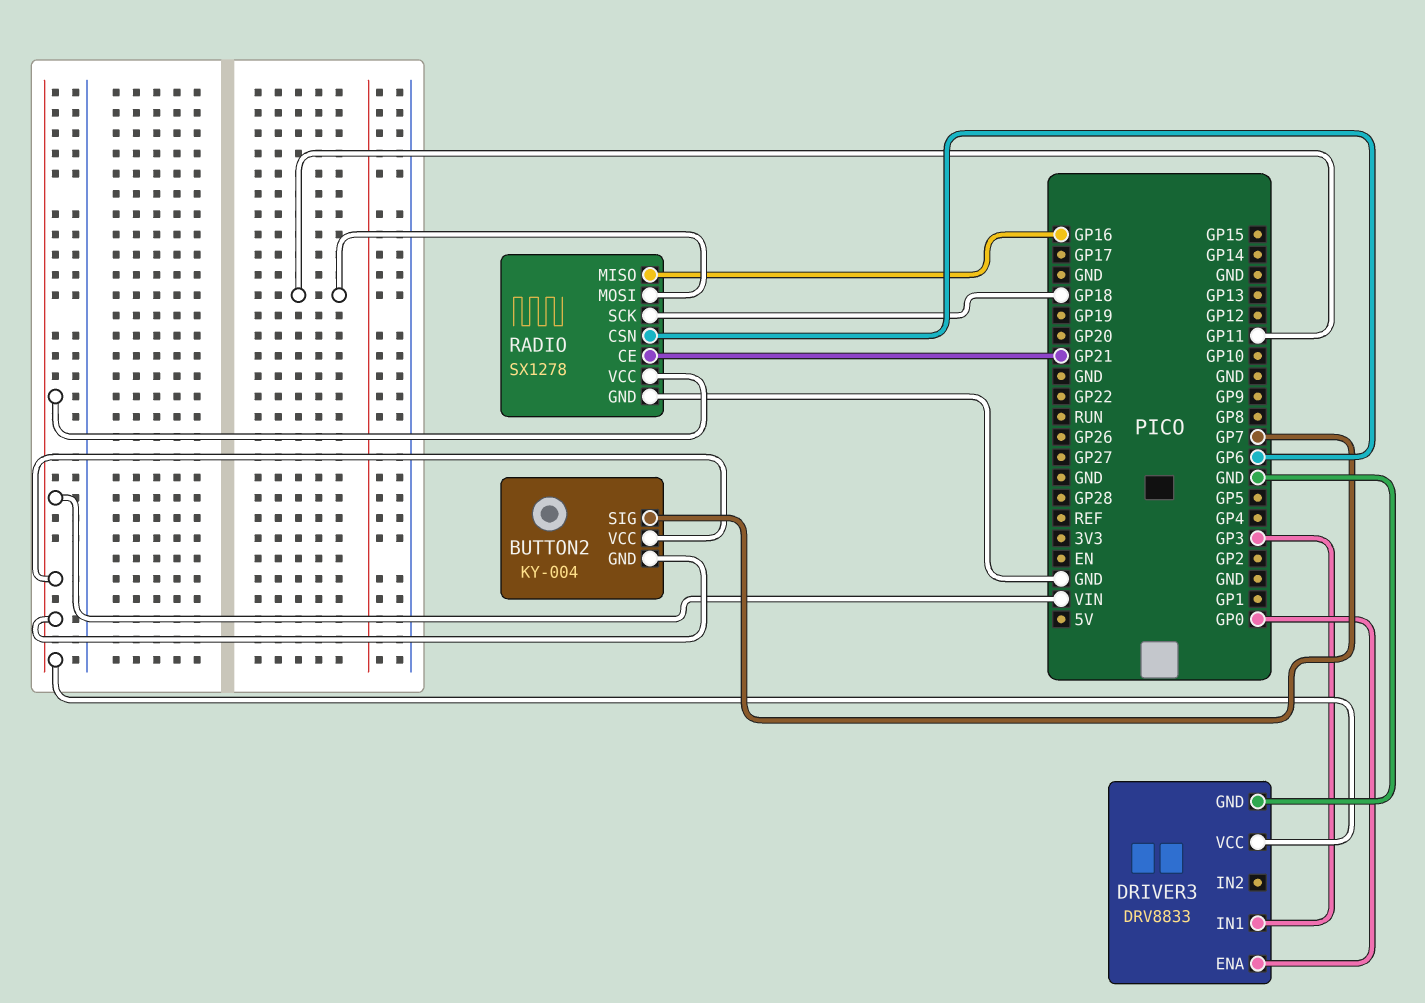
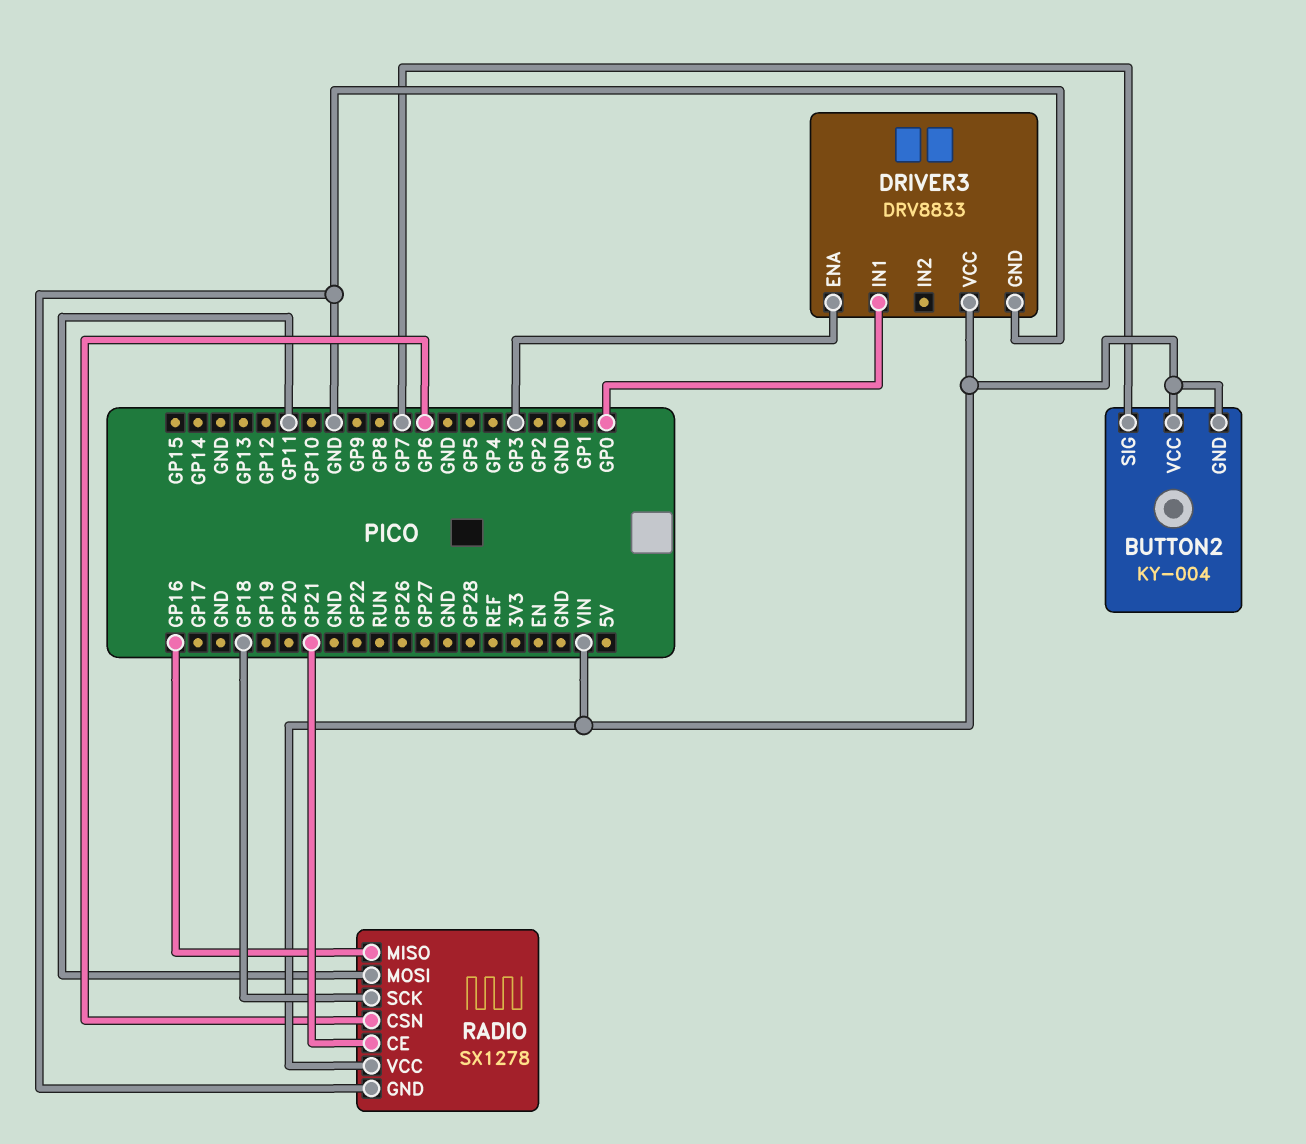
DRIVER3 pin ENA: GP0 -> GP3
DRIVER3 pin IN1: GP3 -> GP0

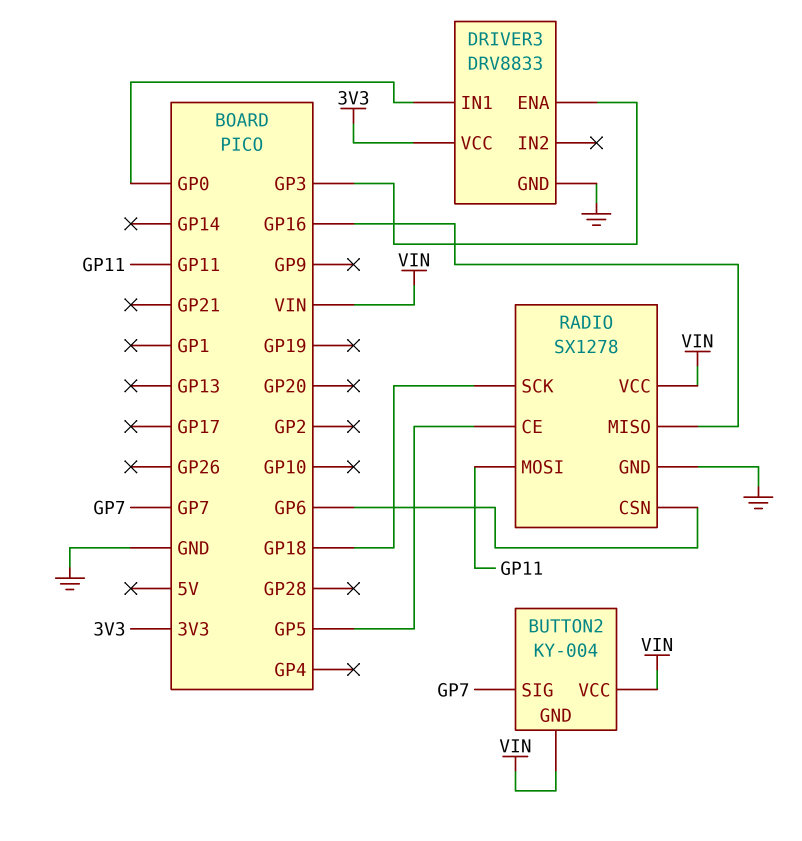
DRIVER3 pin VCC: VIN -> 3V3
RADIO pin CE: GP21 -> GP5

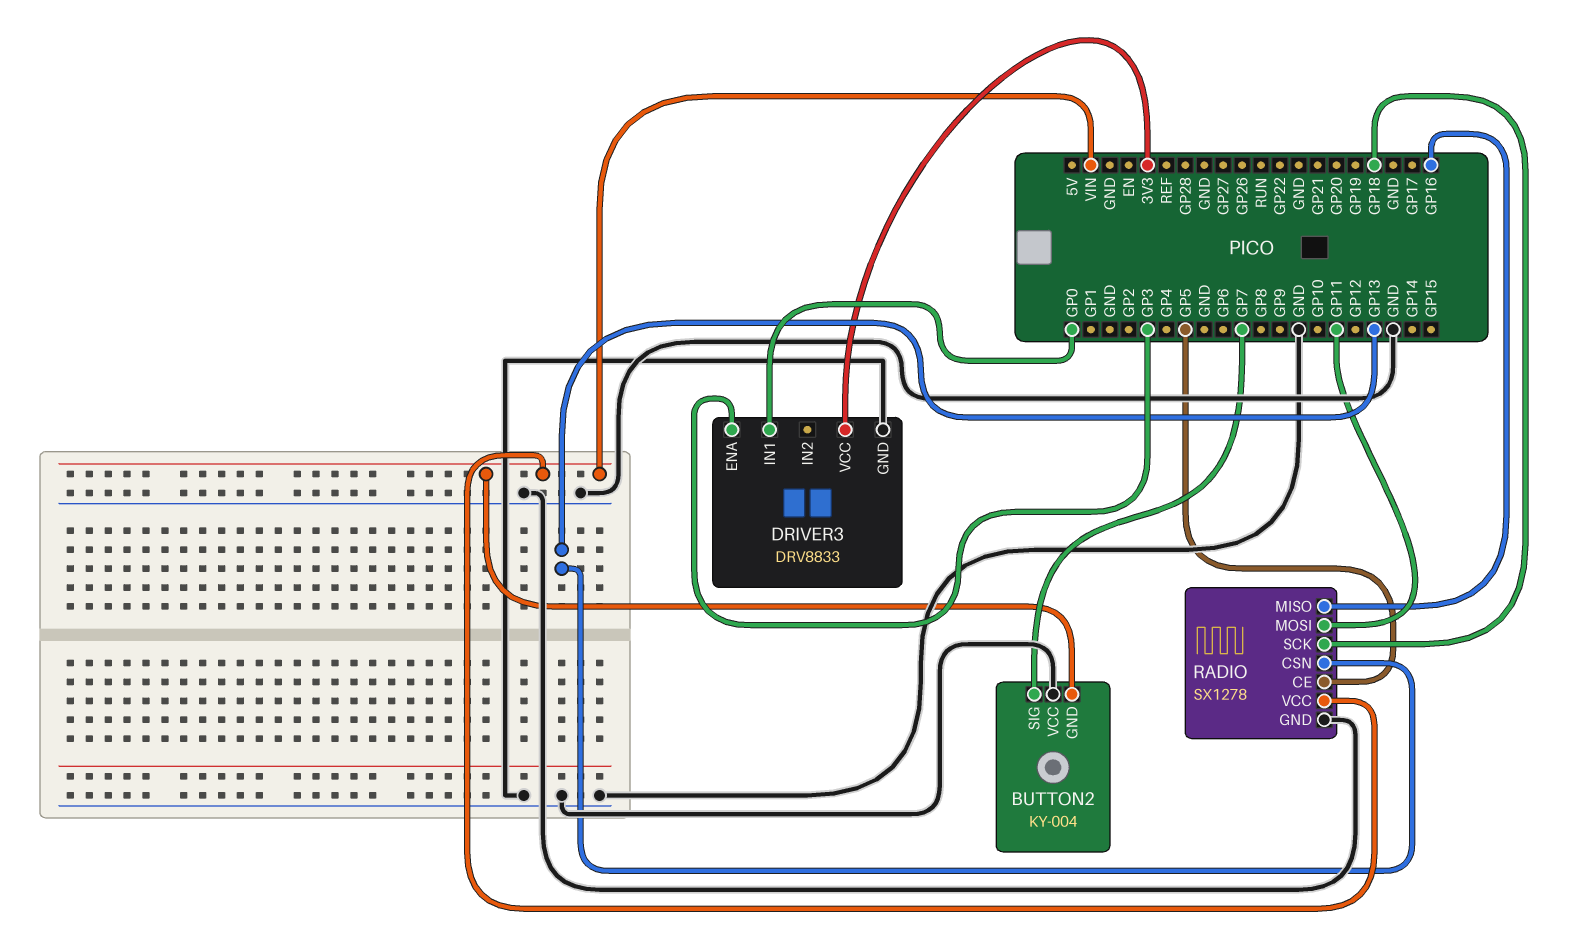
BUTTON2 pin VCC: VIN -> GND
RADIO pin CSN: GP6 -> GP13

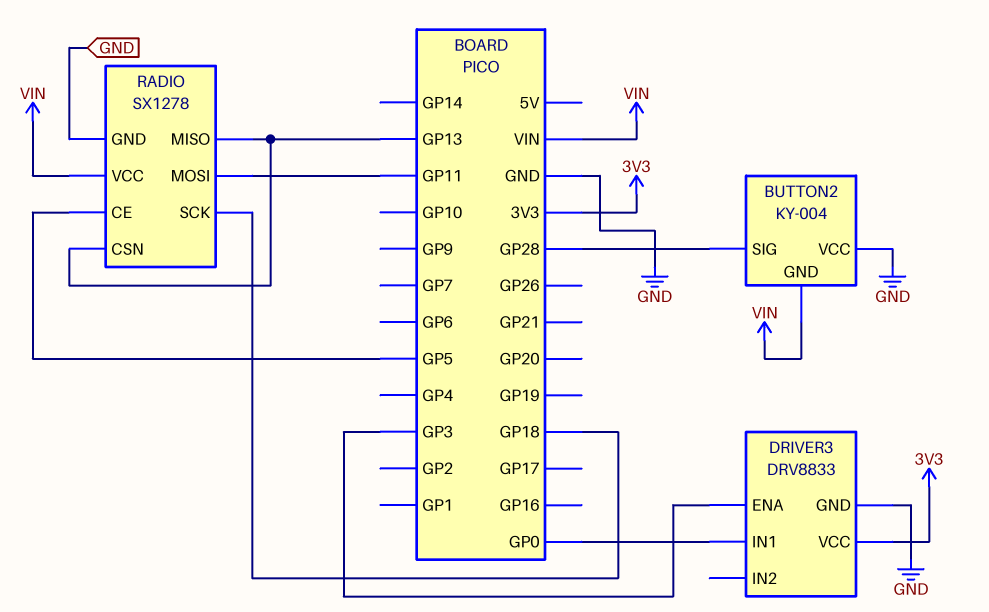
BUTTON2 pin SIG: GP7 -> GP28
RADIO pin MISO: GP16 -> GP13

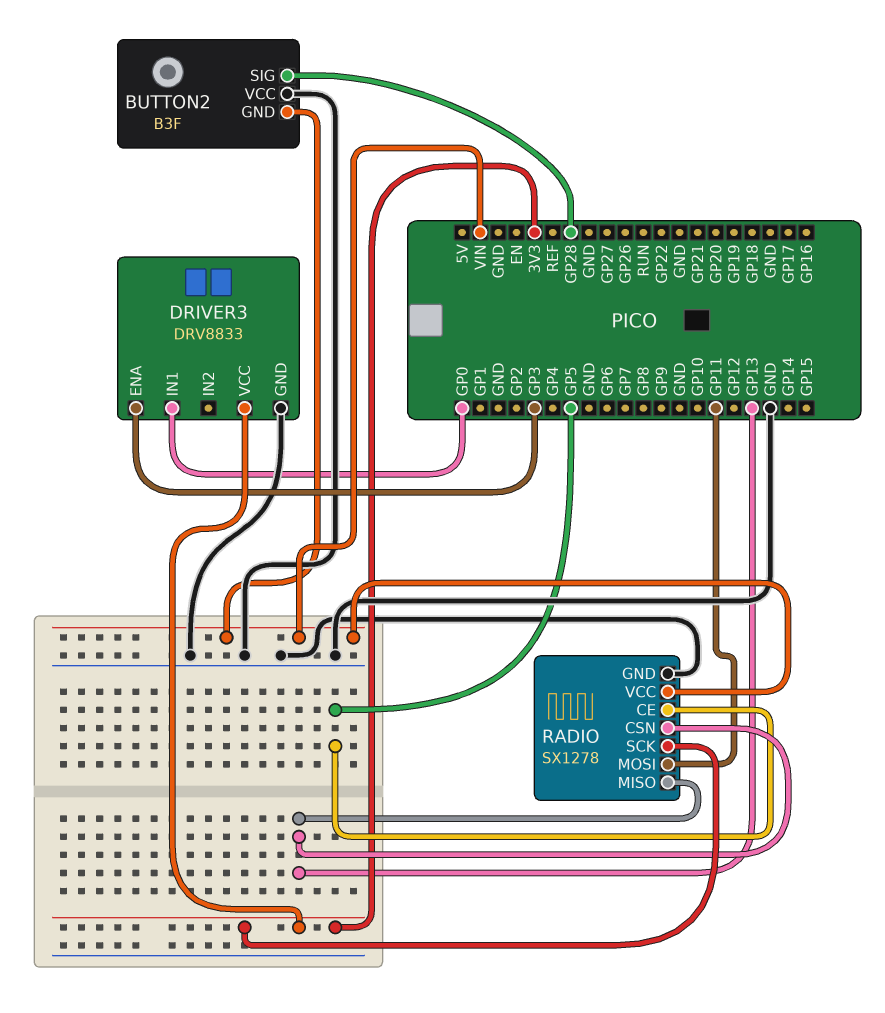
BUTTON2: KY-004 -> B3F
RADIO pin SCK: GP18 -> 3V3

